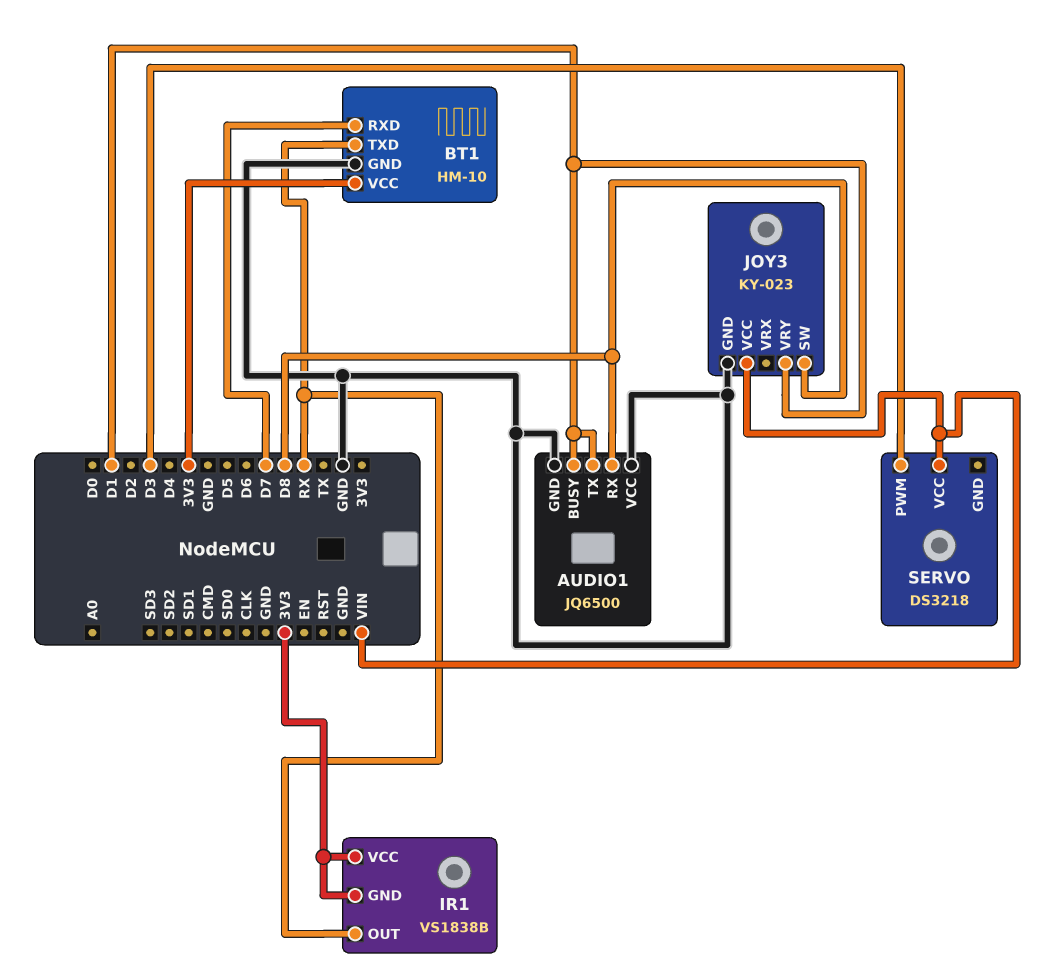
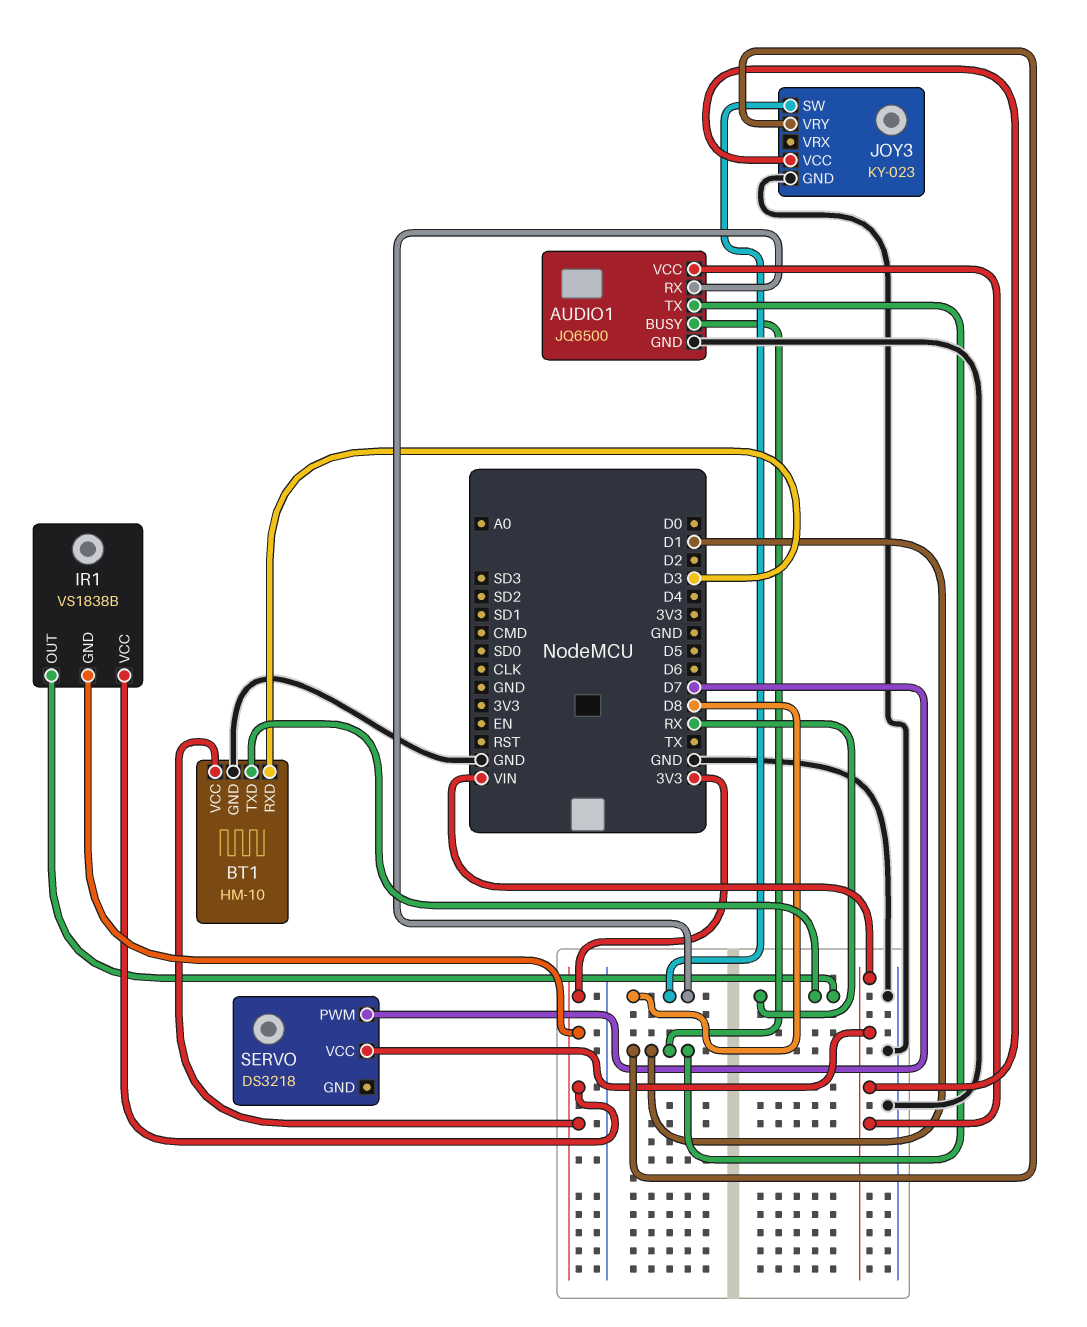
AUDIO1 pin VCC: GND -> VIN
BT1 pin RXD: D7 -> D3
SERVO pin PWM: D3 -> D7

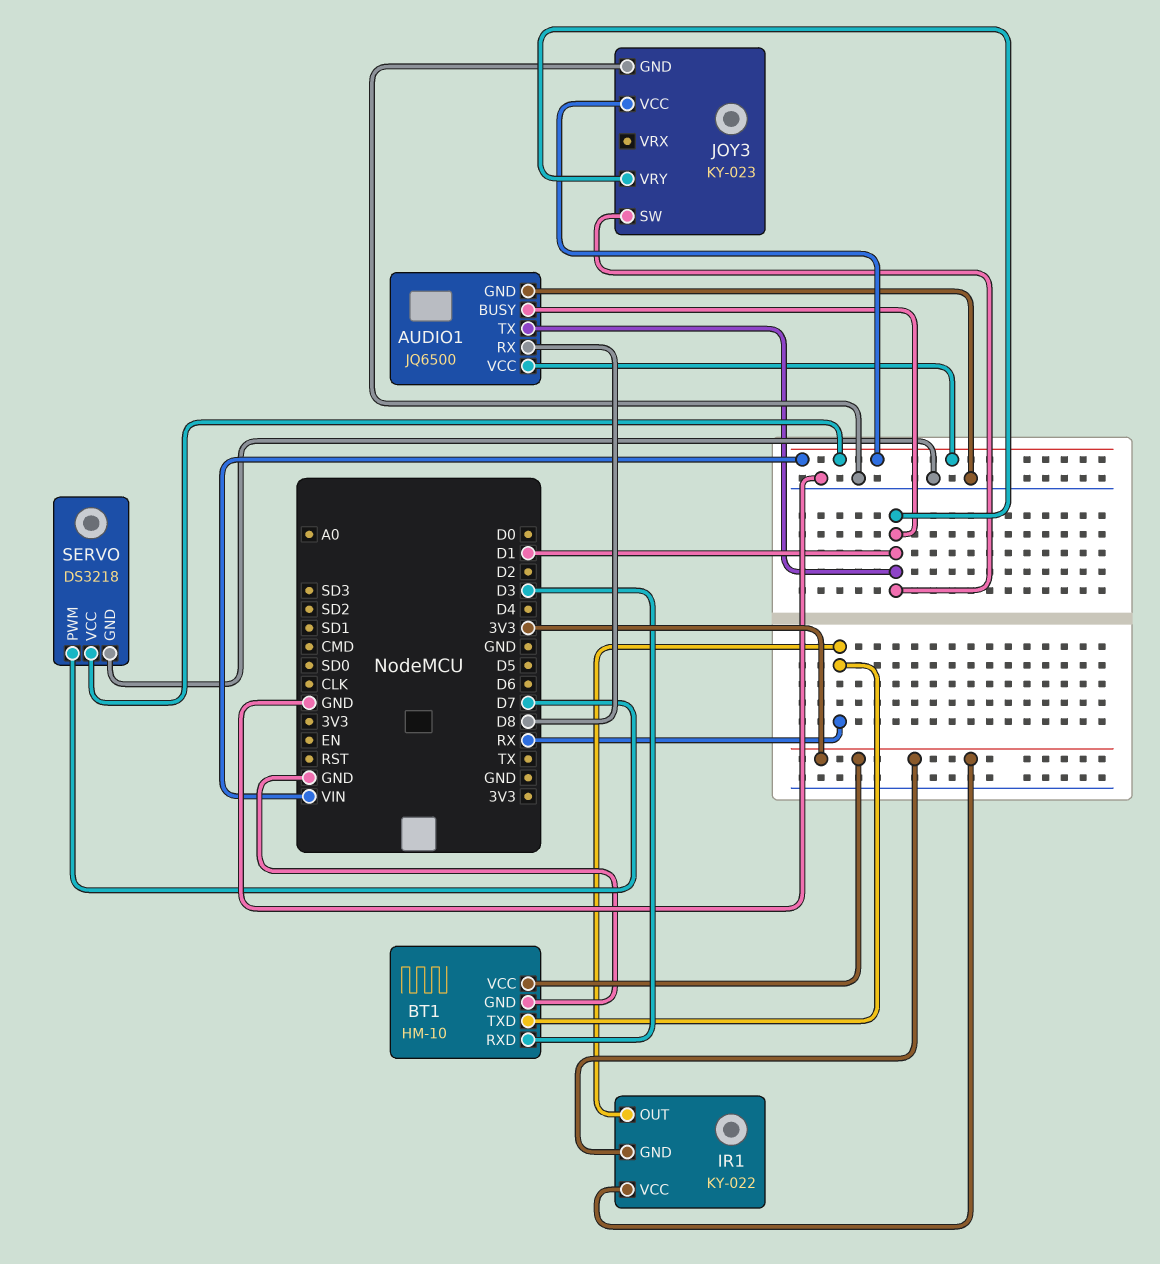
IR1: VS1838B -> KY-022
JOY3 pin SW: D8 -> D1
SERVO pin GND: none -> GND

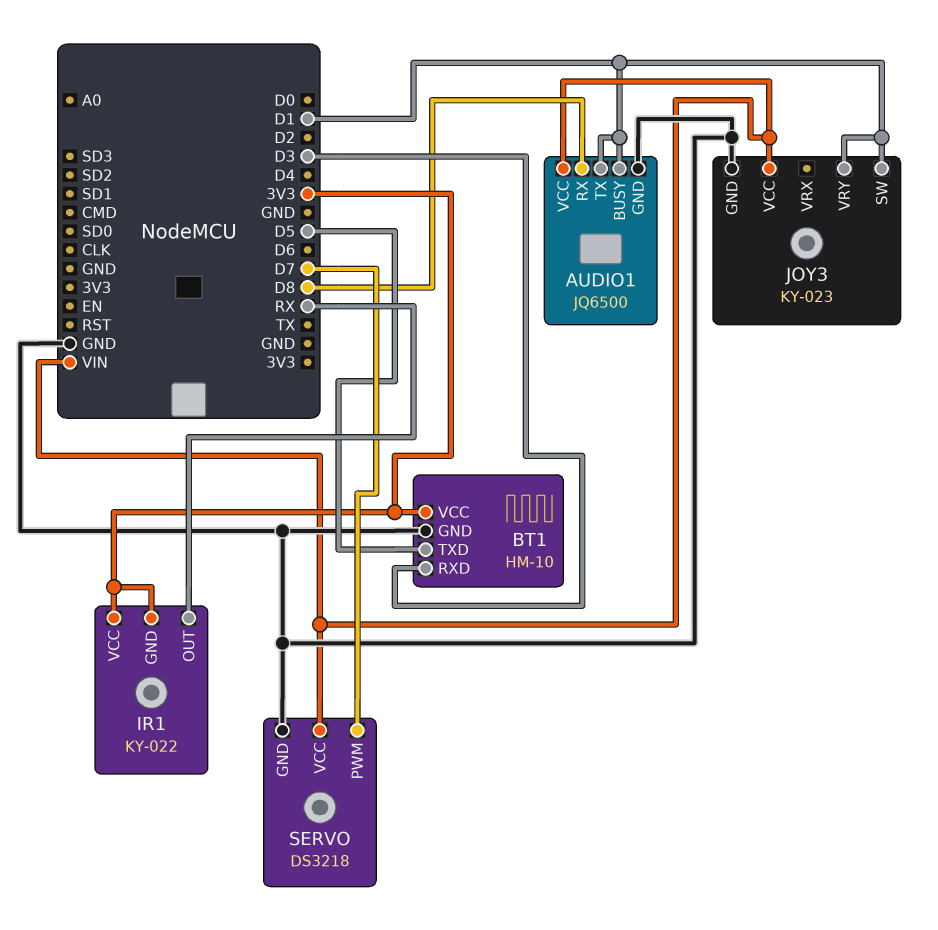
BT1 pin TXD: RX -> D5

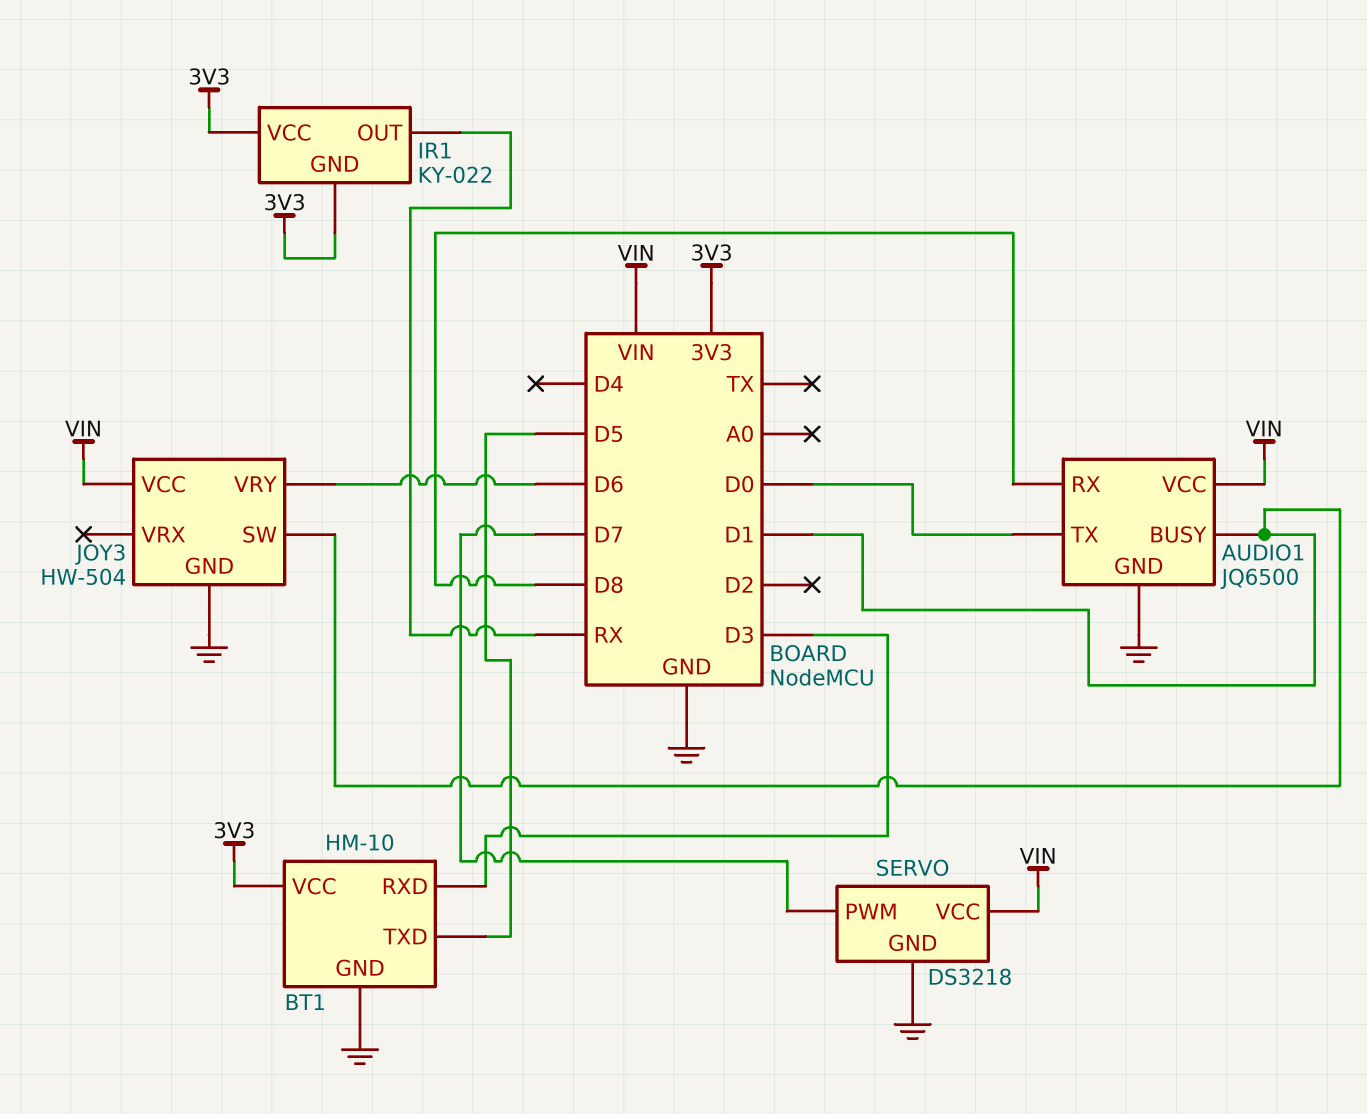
AUDIO1 pin TX: D1 -> D0
JOY3: KY-023 -> HW-504
JOY3 pin VRY: D1 -> D6

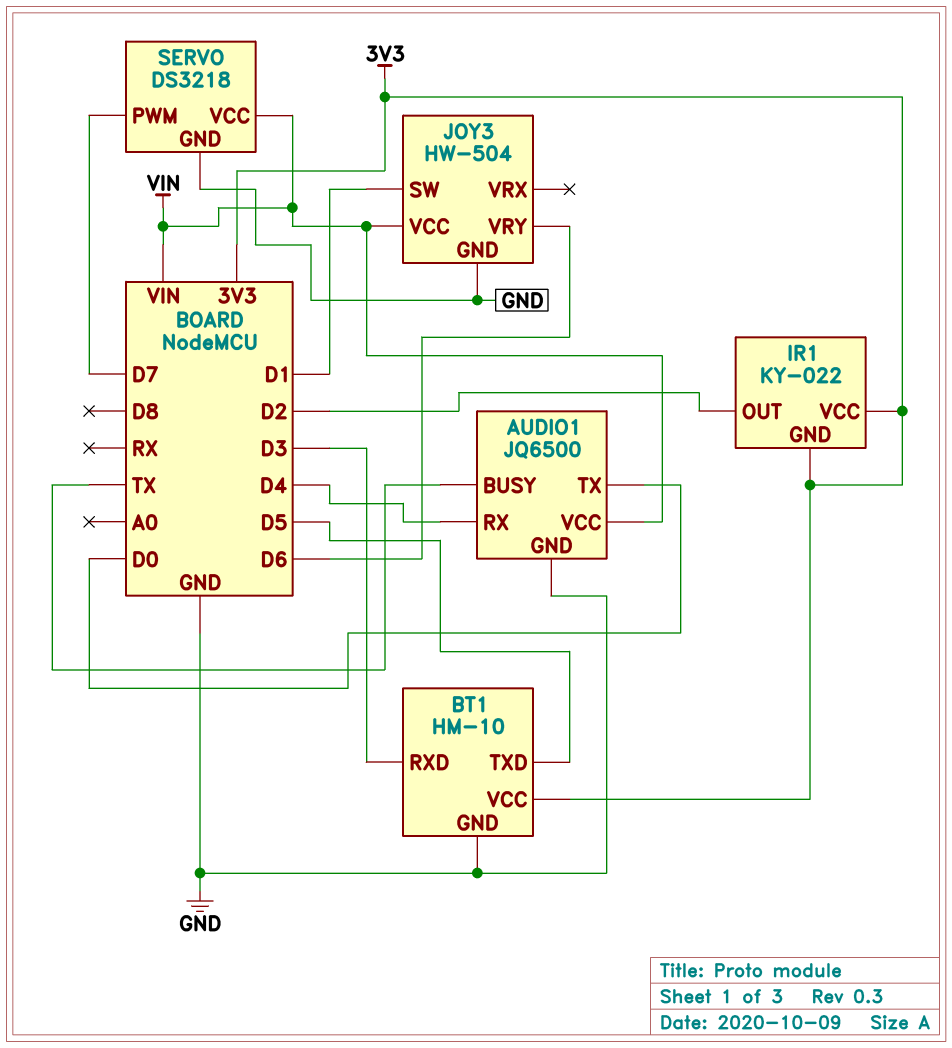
AUDIO1 pin BUSY: D1 -> TX
AUDIO1 pin RX: D8 -> D4
IR1 pin OUT: RX -> D2

